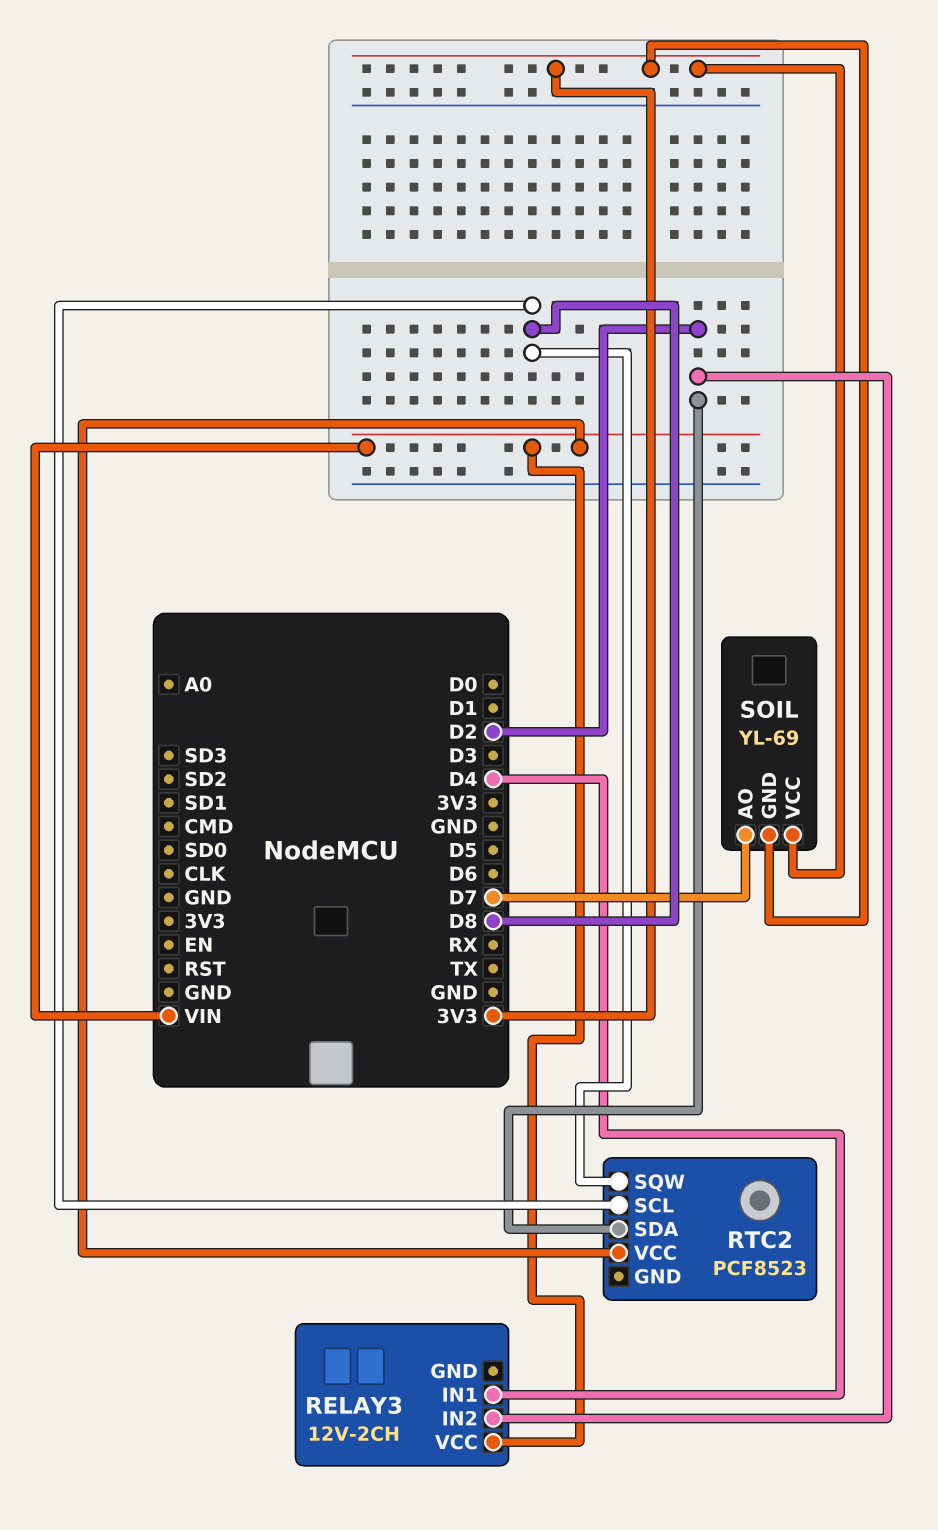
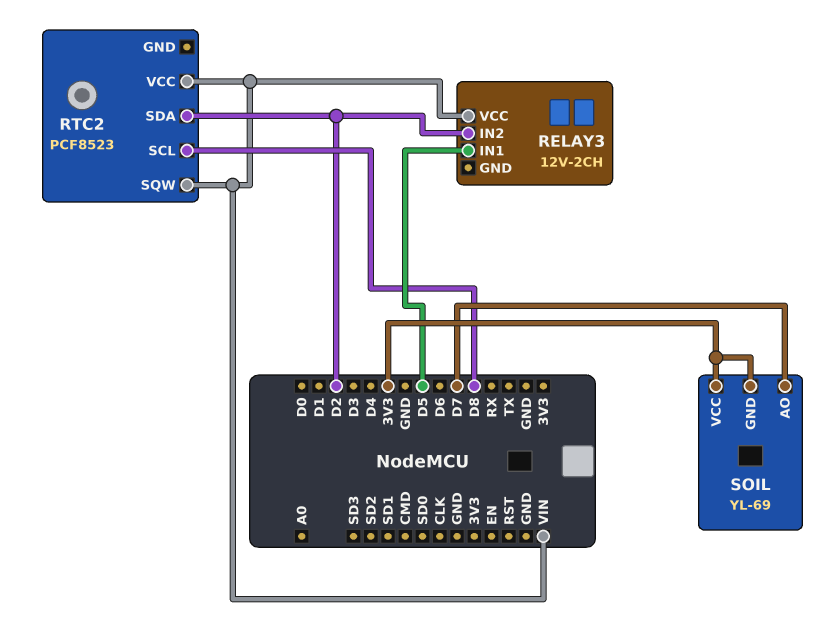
RELAY3 pin IN1: D4 -> D5
RTC2 pin SQW: D8 -> VIN

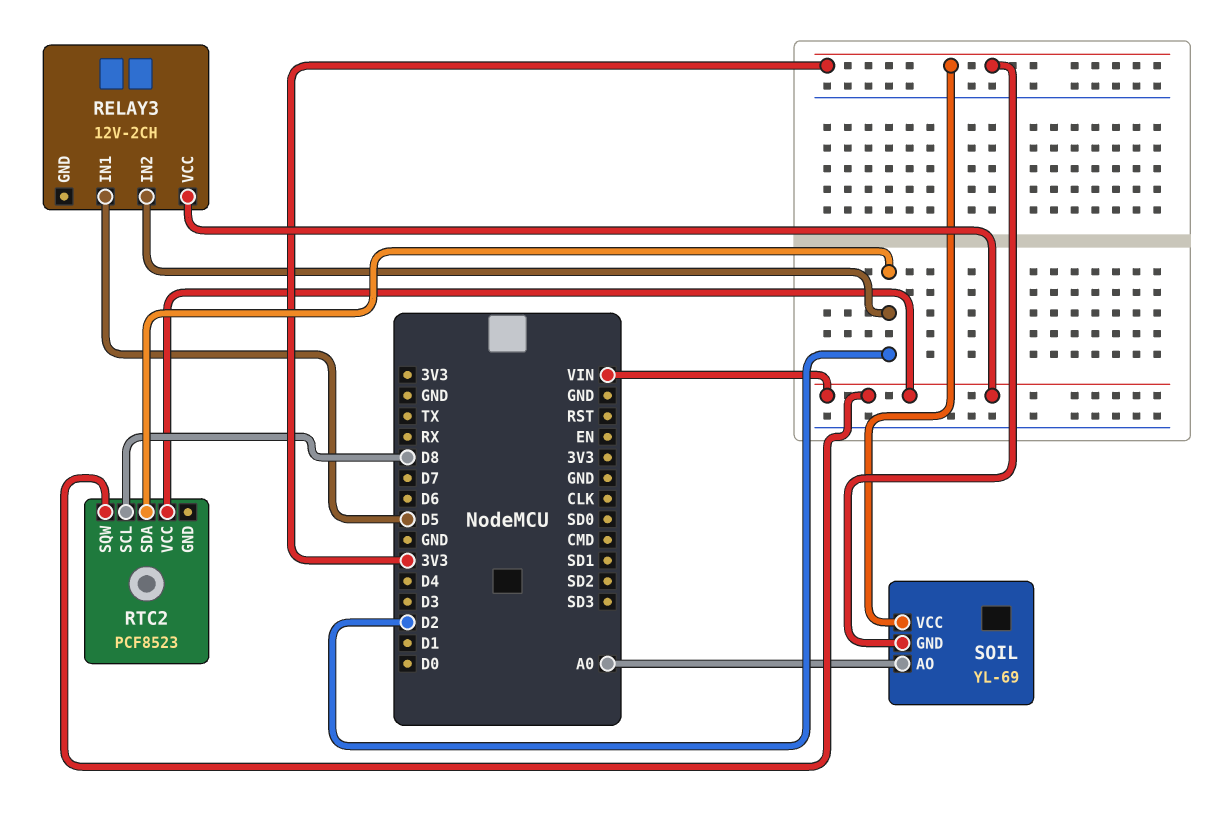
SOIL pin AO: D7 -> A0

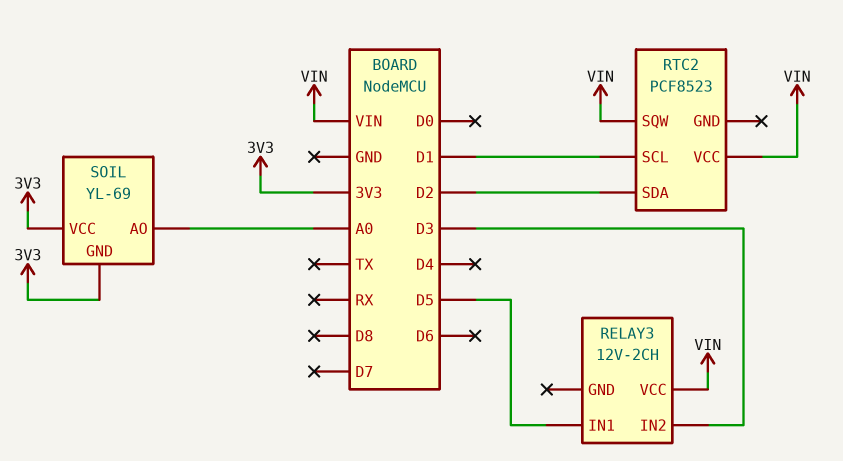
RELAY3 pin IN2: D2 -> D3
RTC2 pin SCL: D8 -> D1

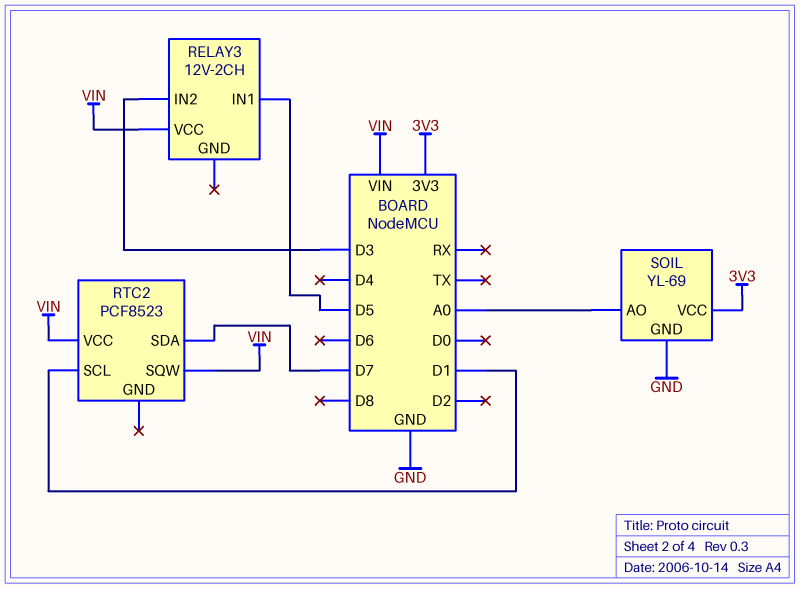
RTC2 pin SDA: D2 -> D7
SOIL pin GND: 3V3 -> GND

